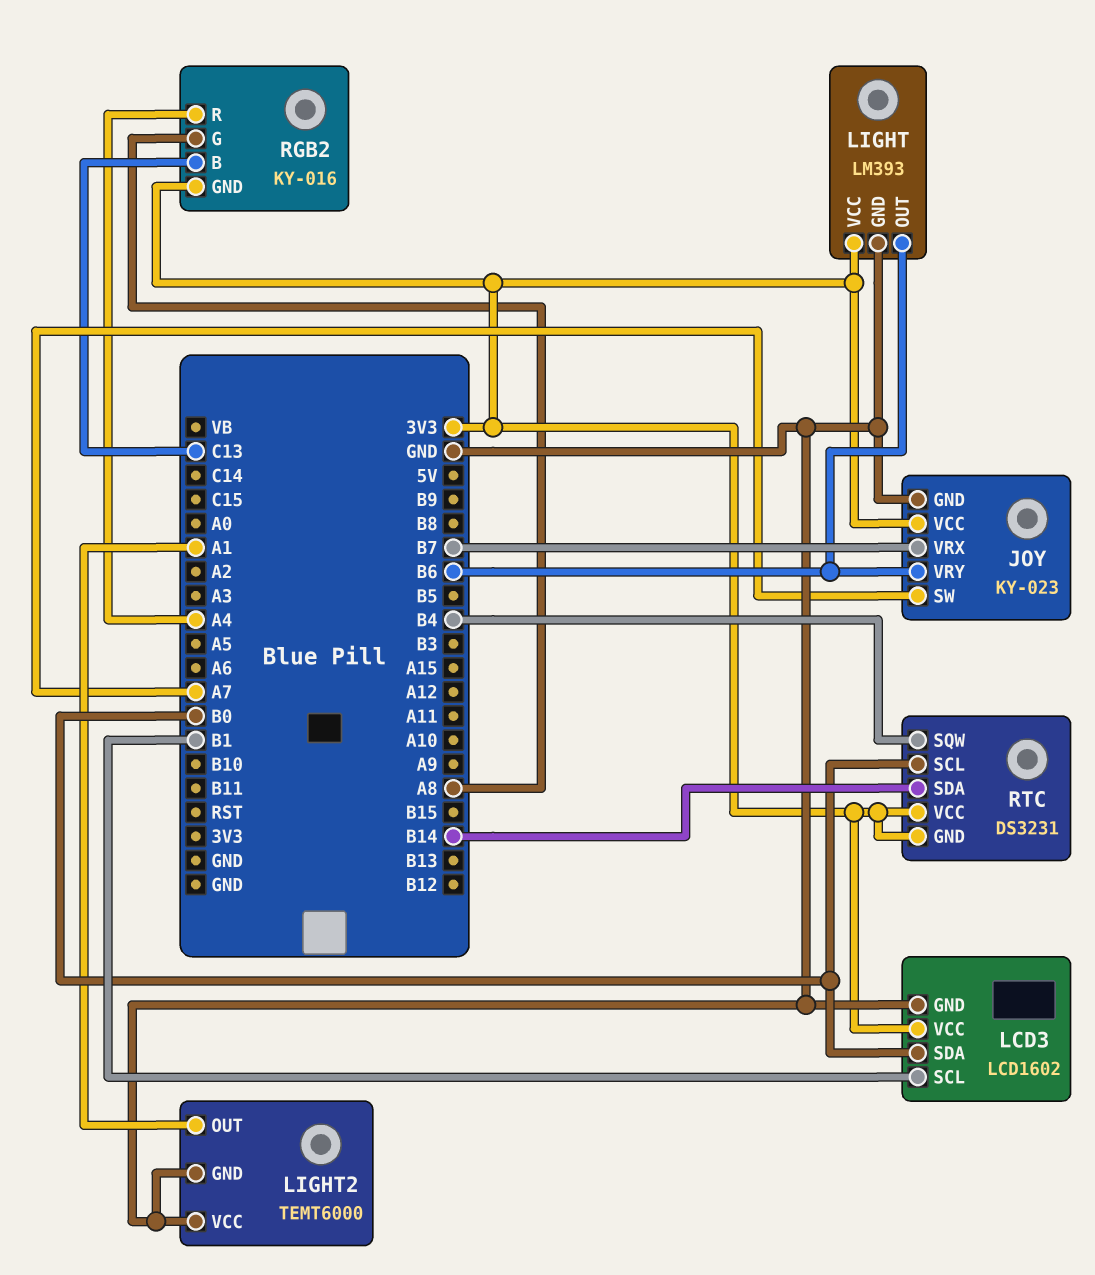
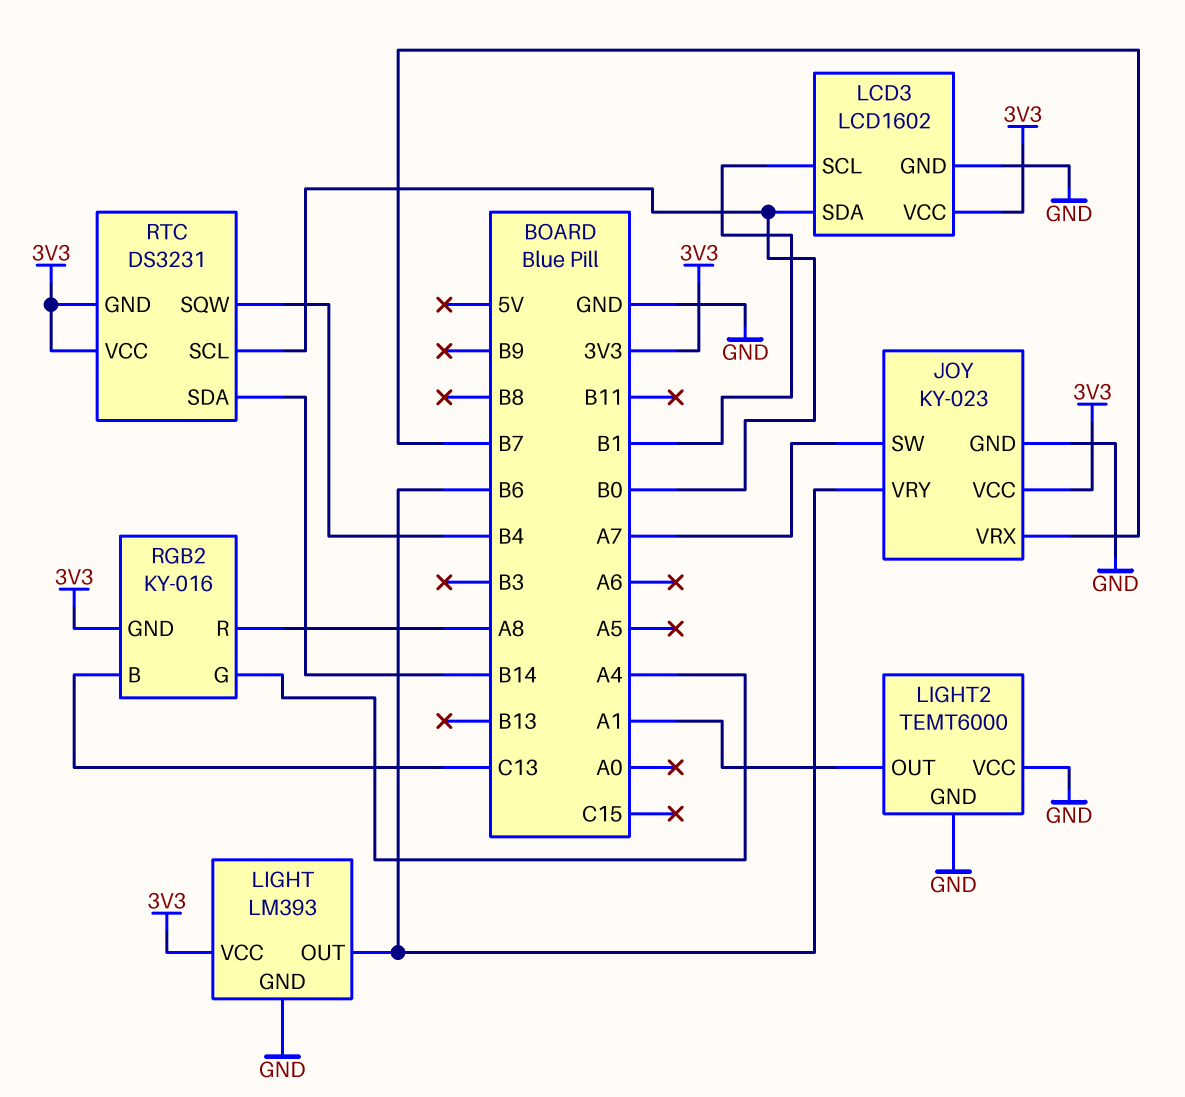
RGB2 pin G: A8 -> A4
RGB2 pin R: A4 -> A8

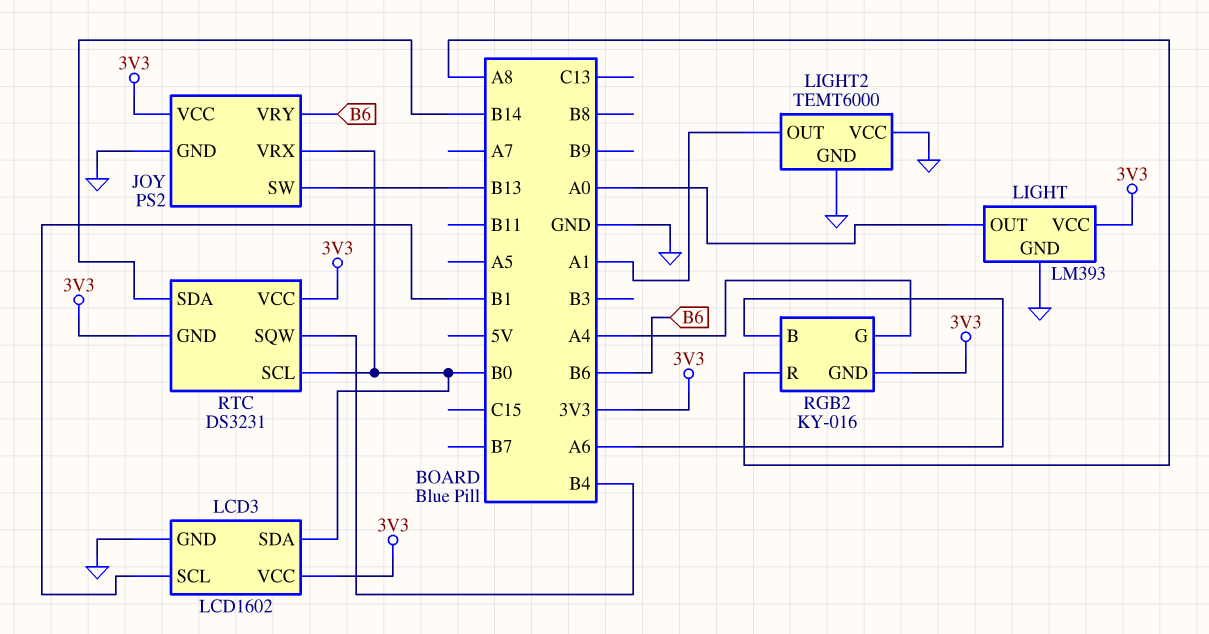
JOY: KY-023 -> PS2
JOY pin SW: A7 -> B13
JOY pin VRX: B7 -> B0
LIGHT pin OUT: B6 -> A0
RGB2 pin B: C13 -> A6

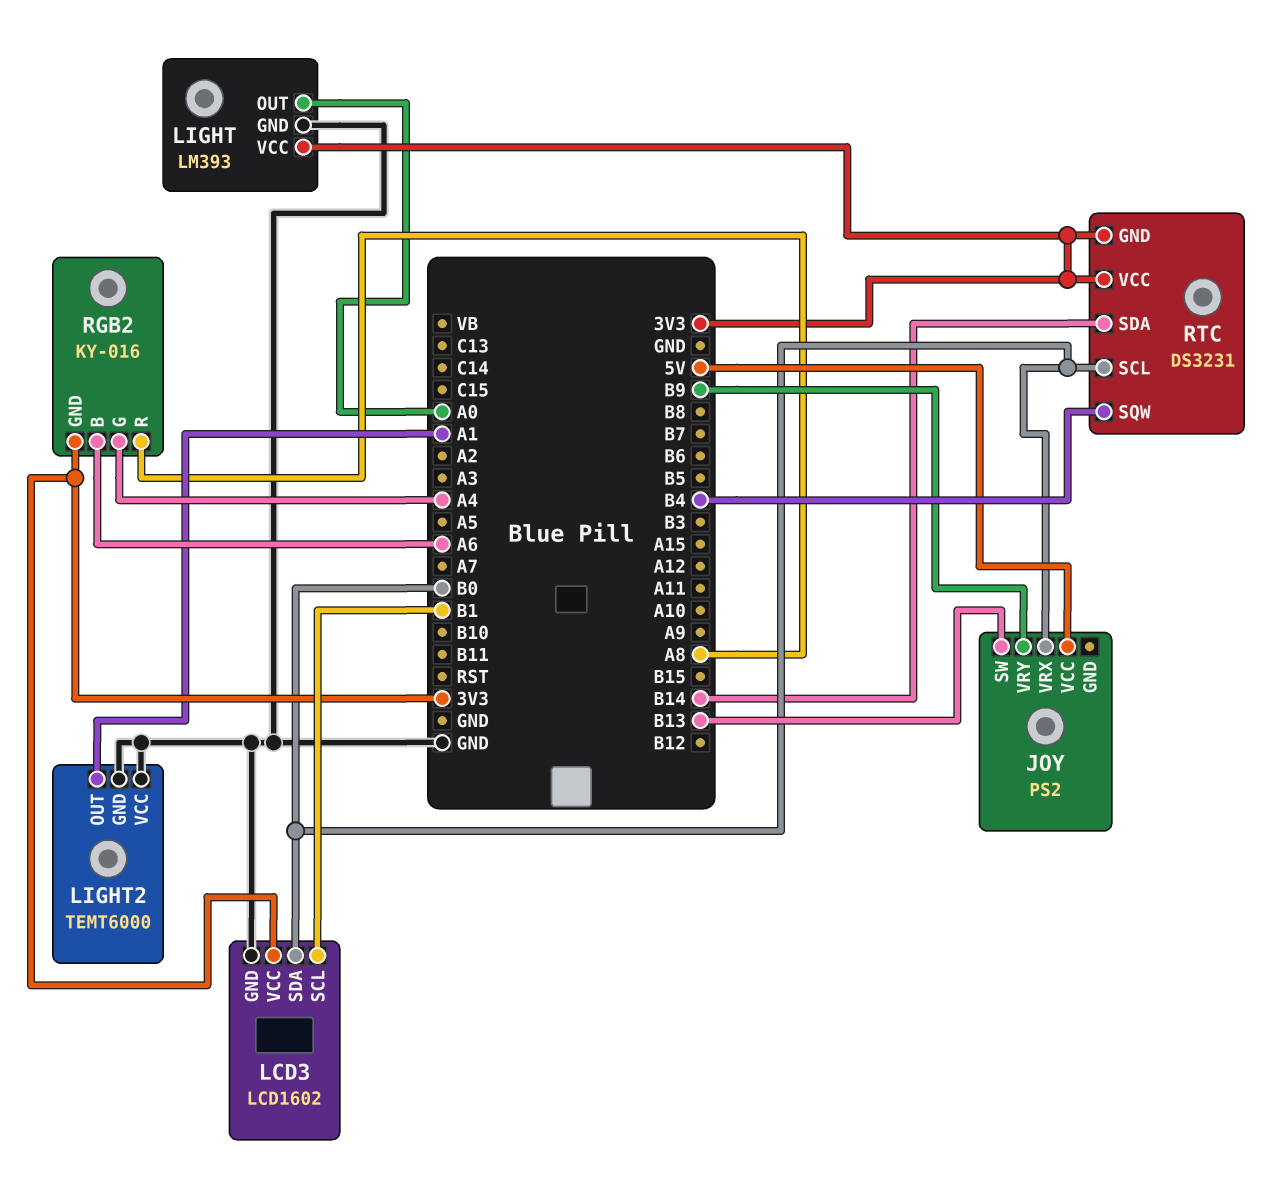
JOY pin GND: GND -> none
JOY pin VCC: 3V3 -> 5V
JOY pin VRY: B6 -> B9

